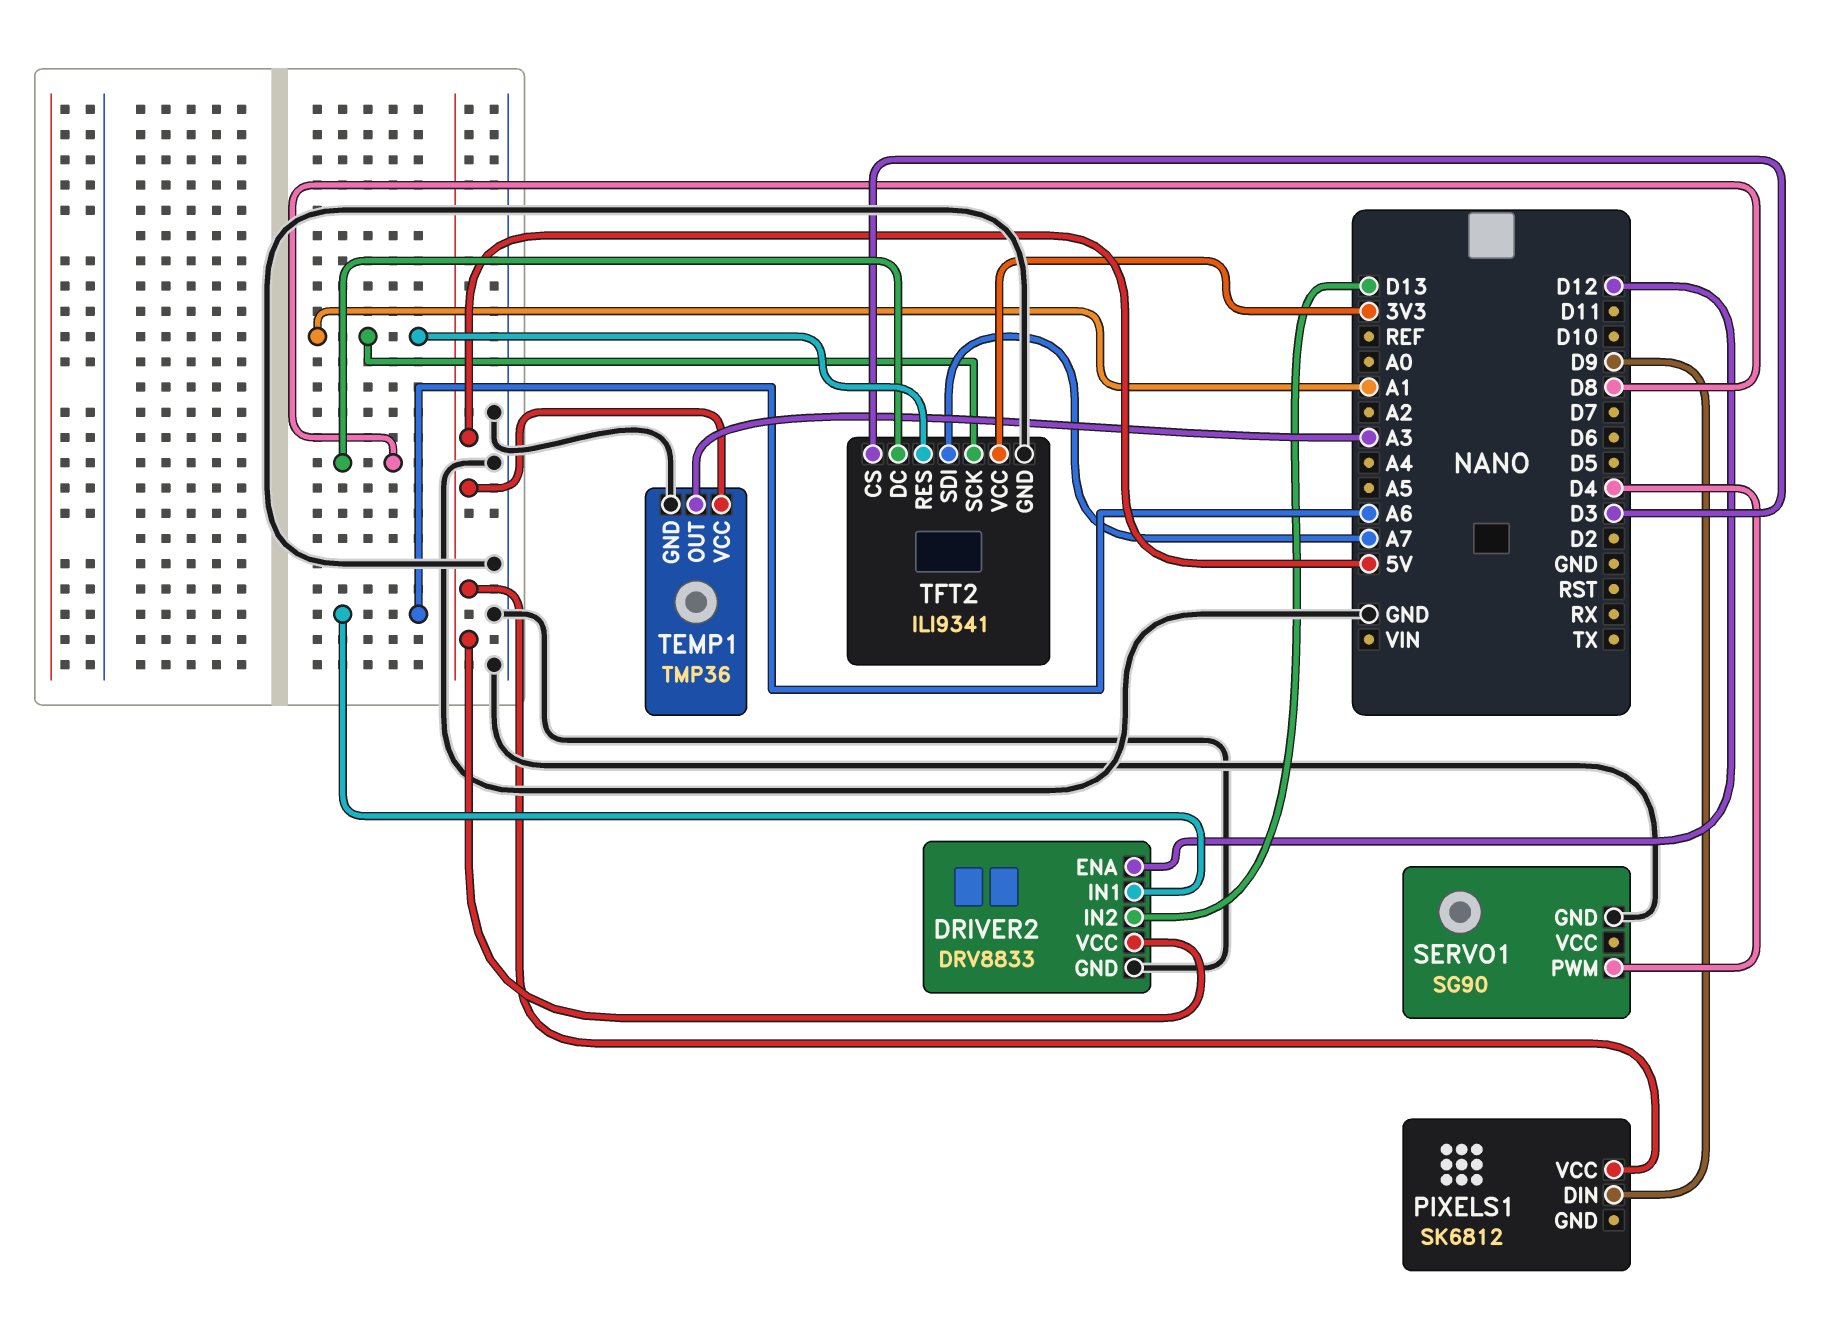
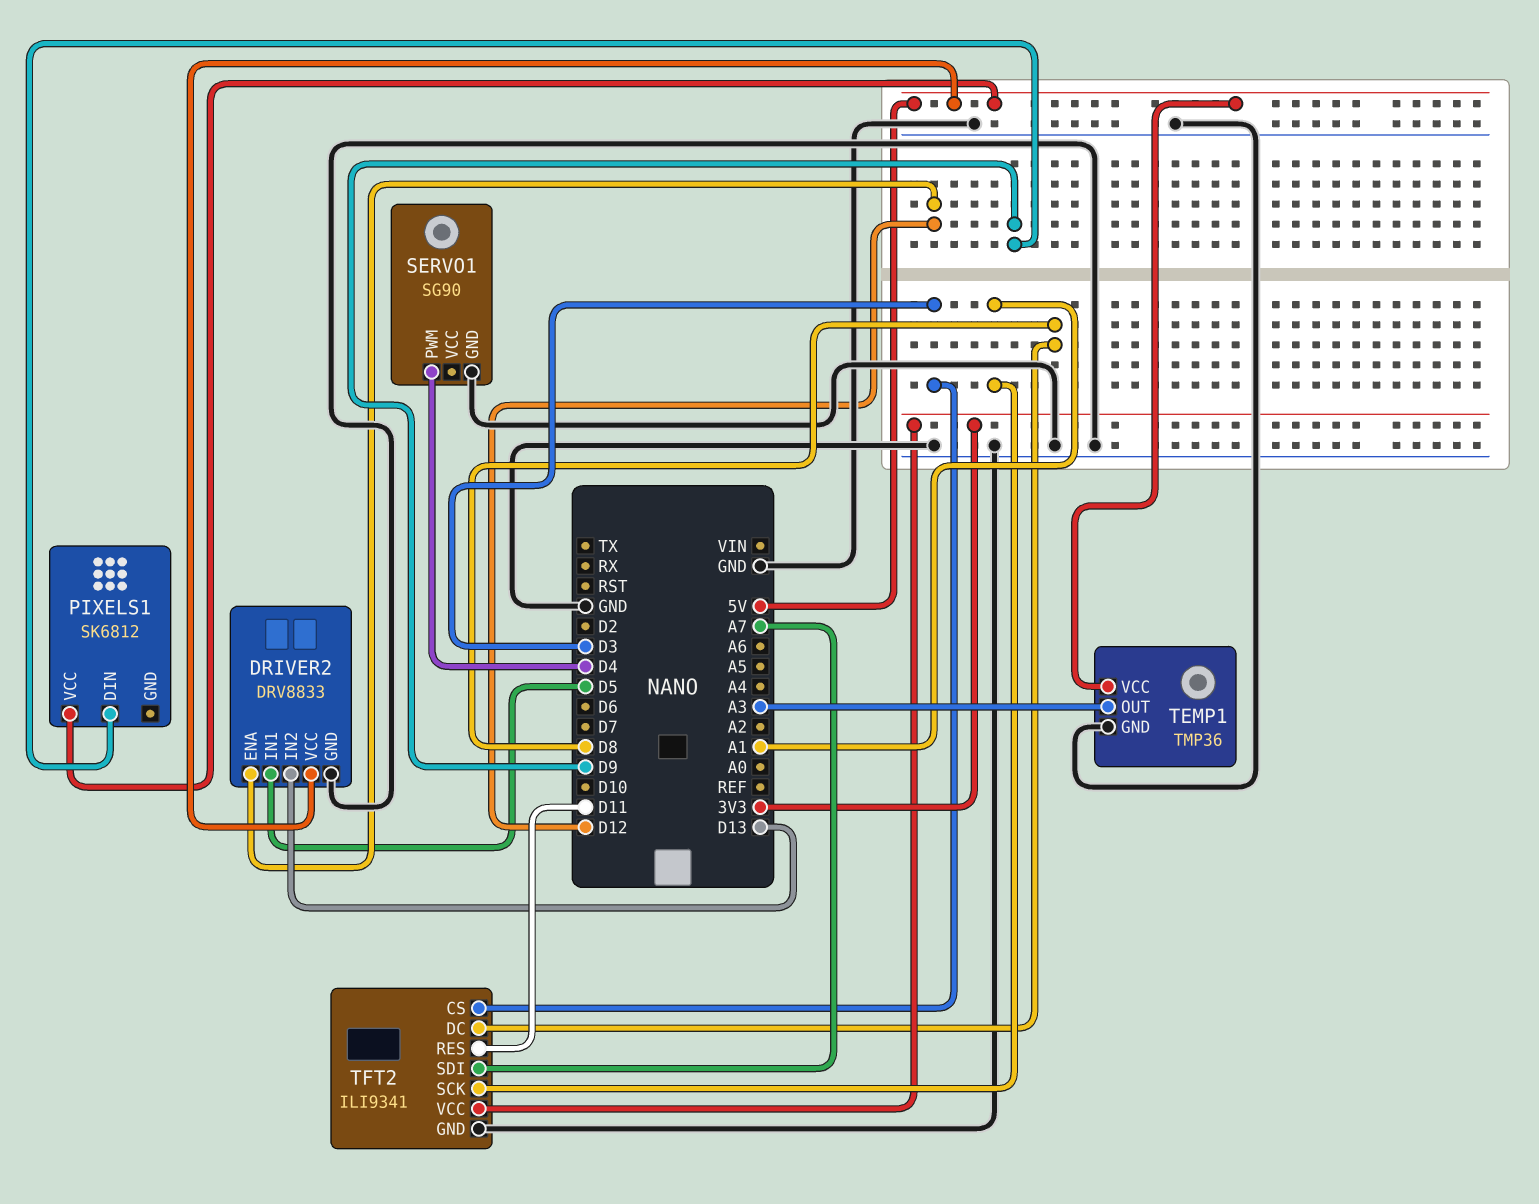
DRIVER2 pin IN1: A6 -> D5
TFT2 pin RES: A1 -> D11

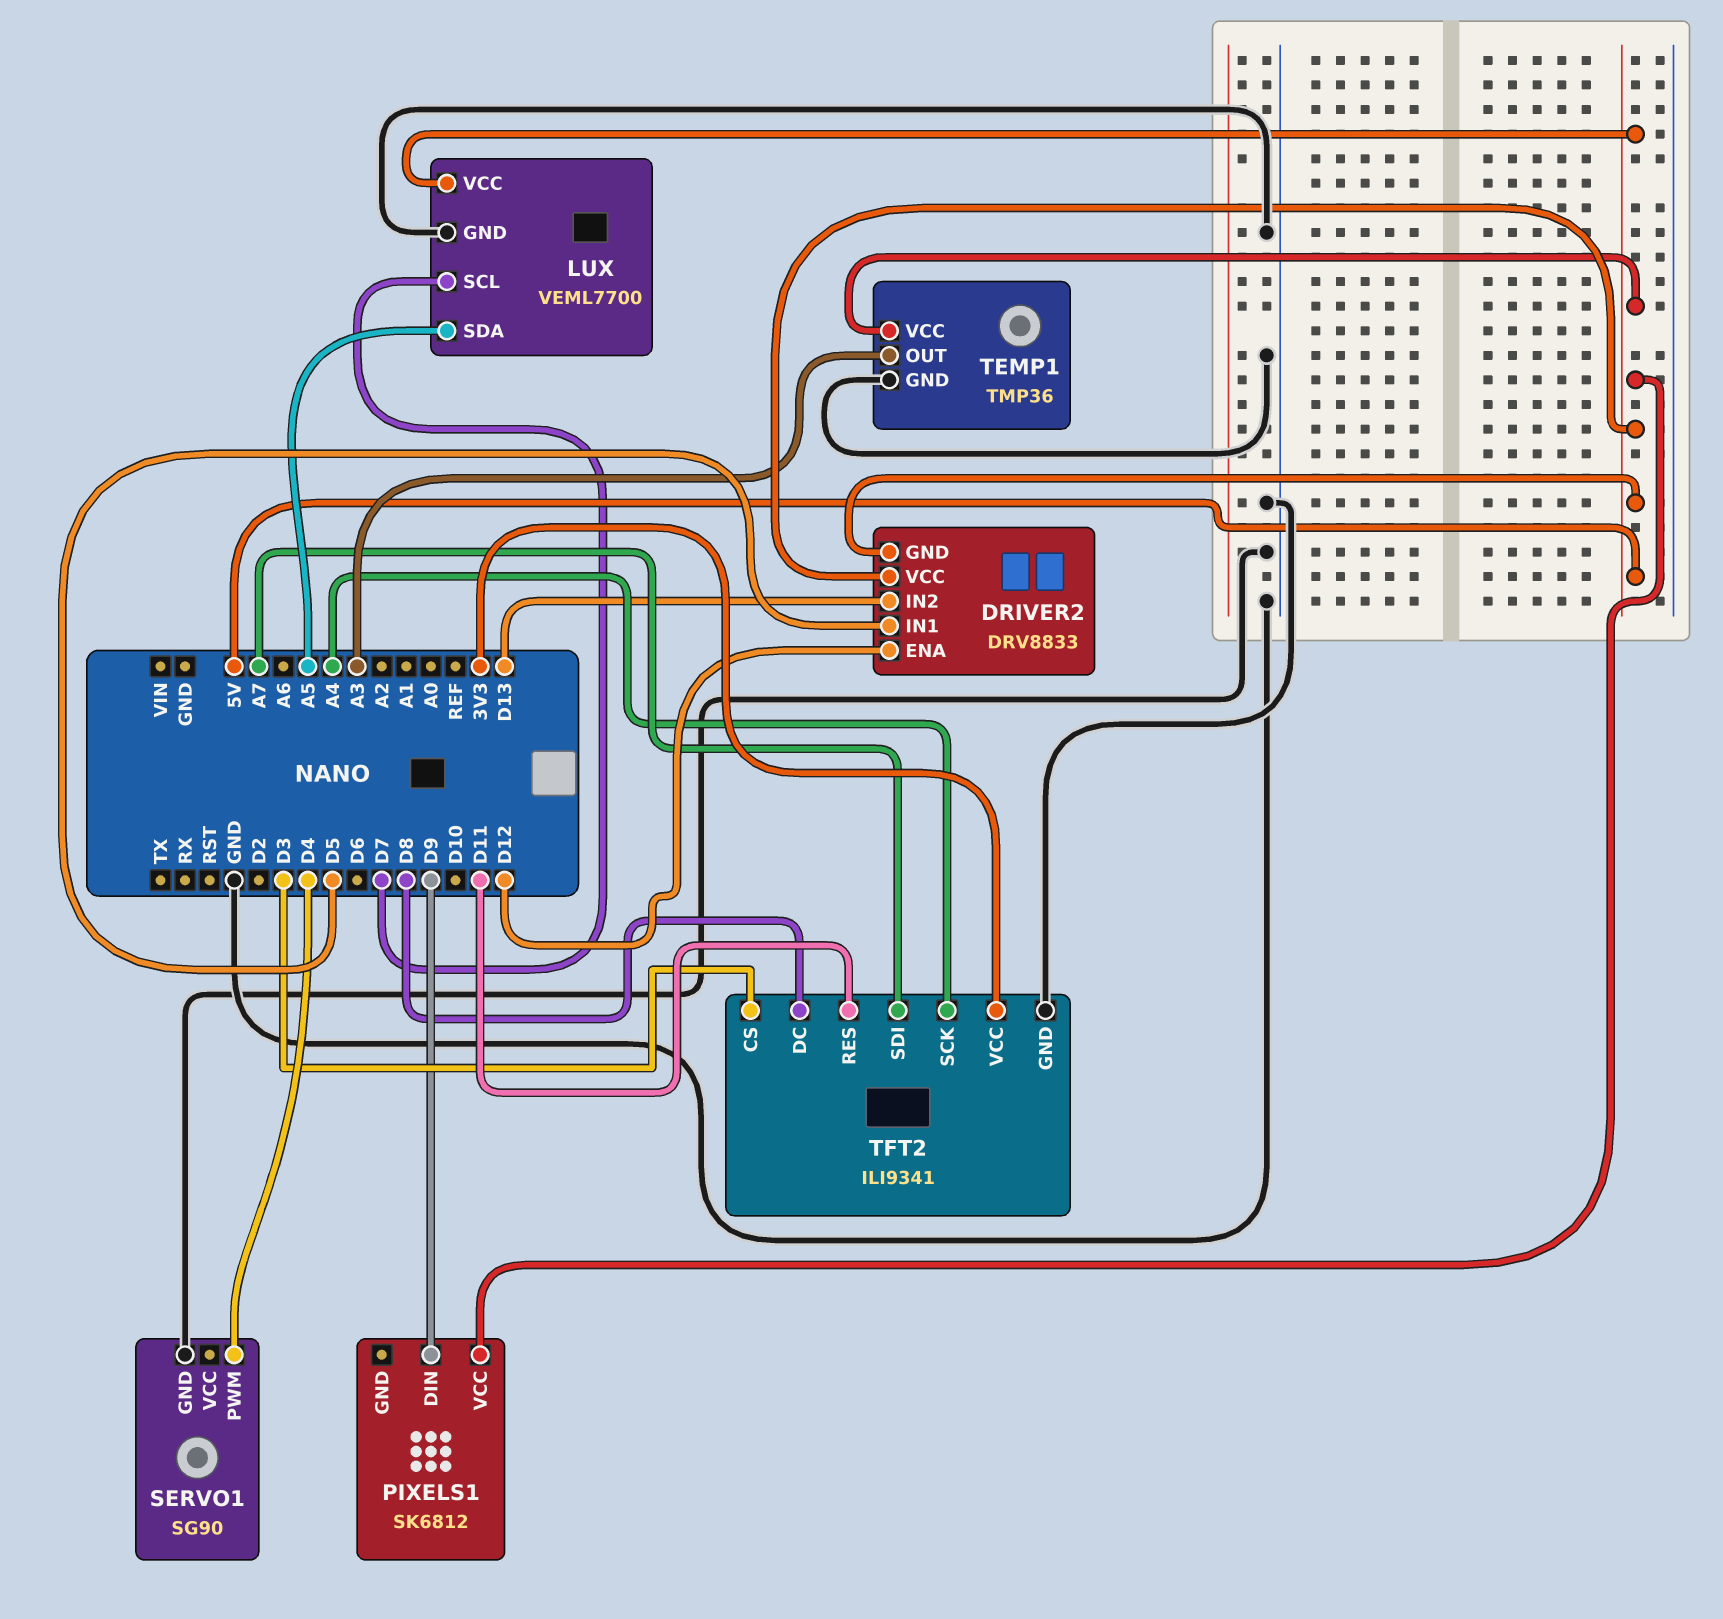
DRIVER2 pin GND: GND -> 5V
LUX: none -> VEML7700
LUX pin GND: none -> GND
LUX pin SCL: none -> D7
LUX pin SDA: none -> A5
LUX pin VCC: none -> 5V
TFT2 pin SCK: A1 -> A4

